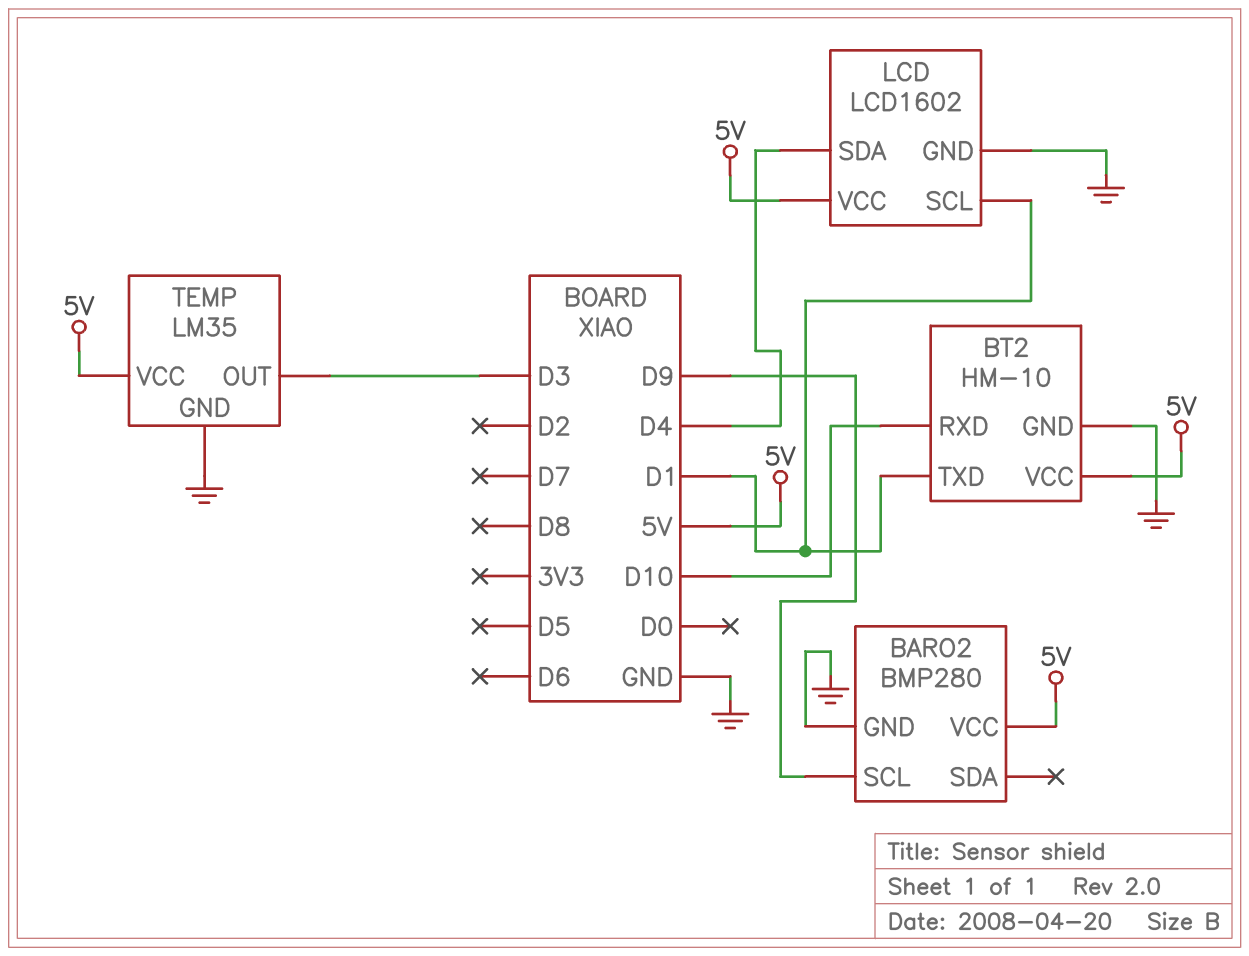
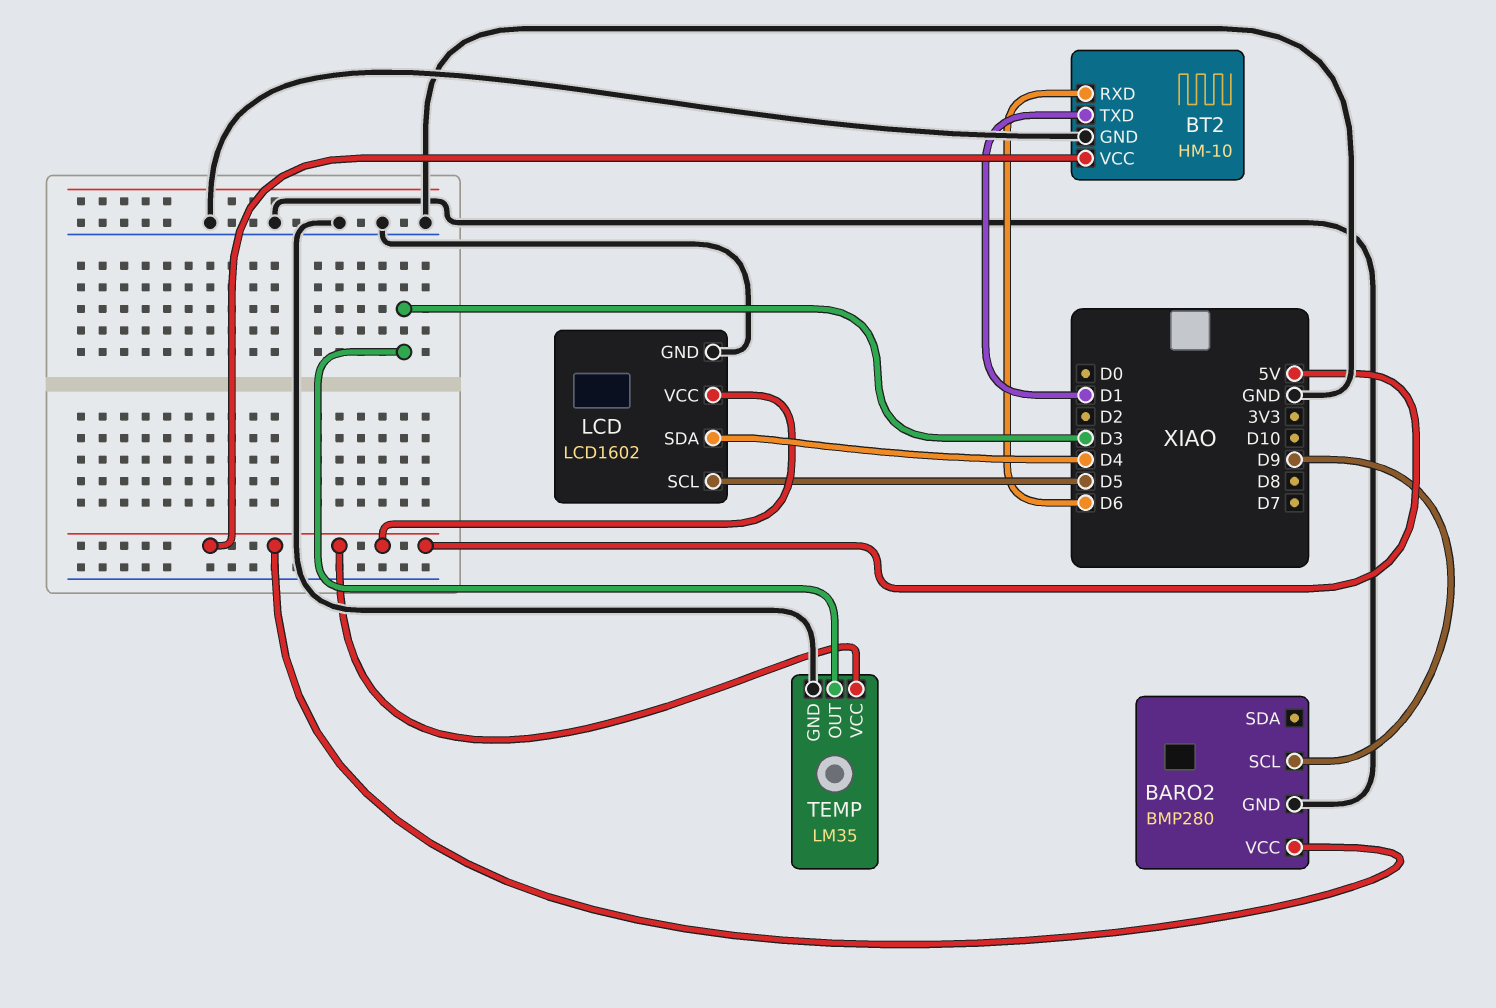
BT2 pin RXD: D10 -> D6
LCD pin SCL: D1 -> D5

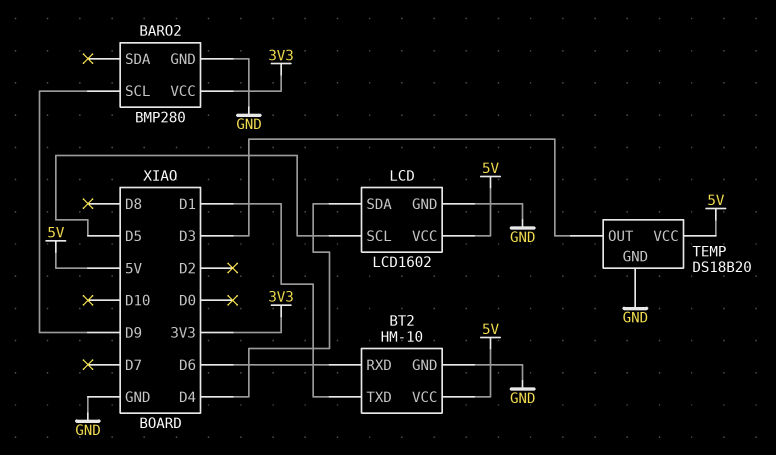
BARO2 pin VCC: 5V -> 3V3
TEMP: LM35 -> DS18B20

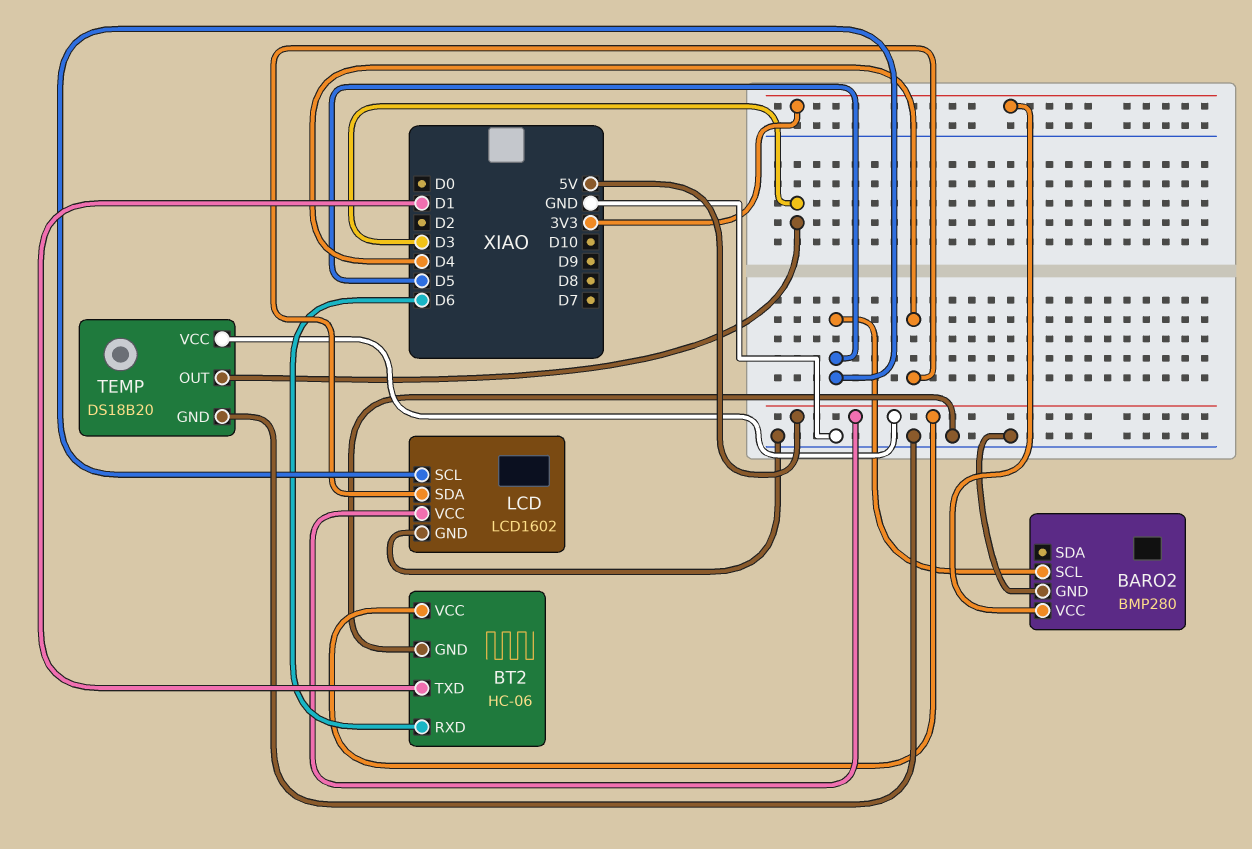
BARO2 pin SCL: D9 -> D5
BT2: HM-10 -> HC-06

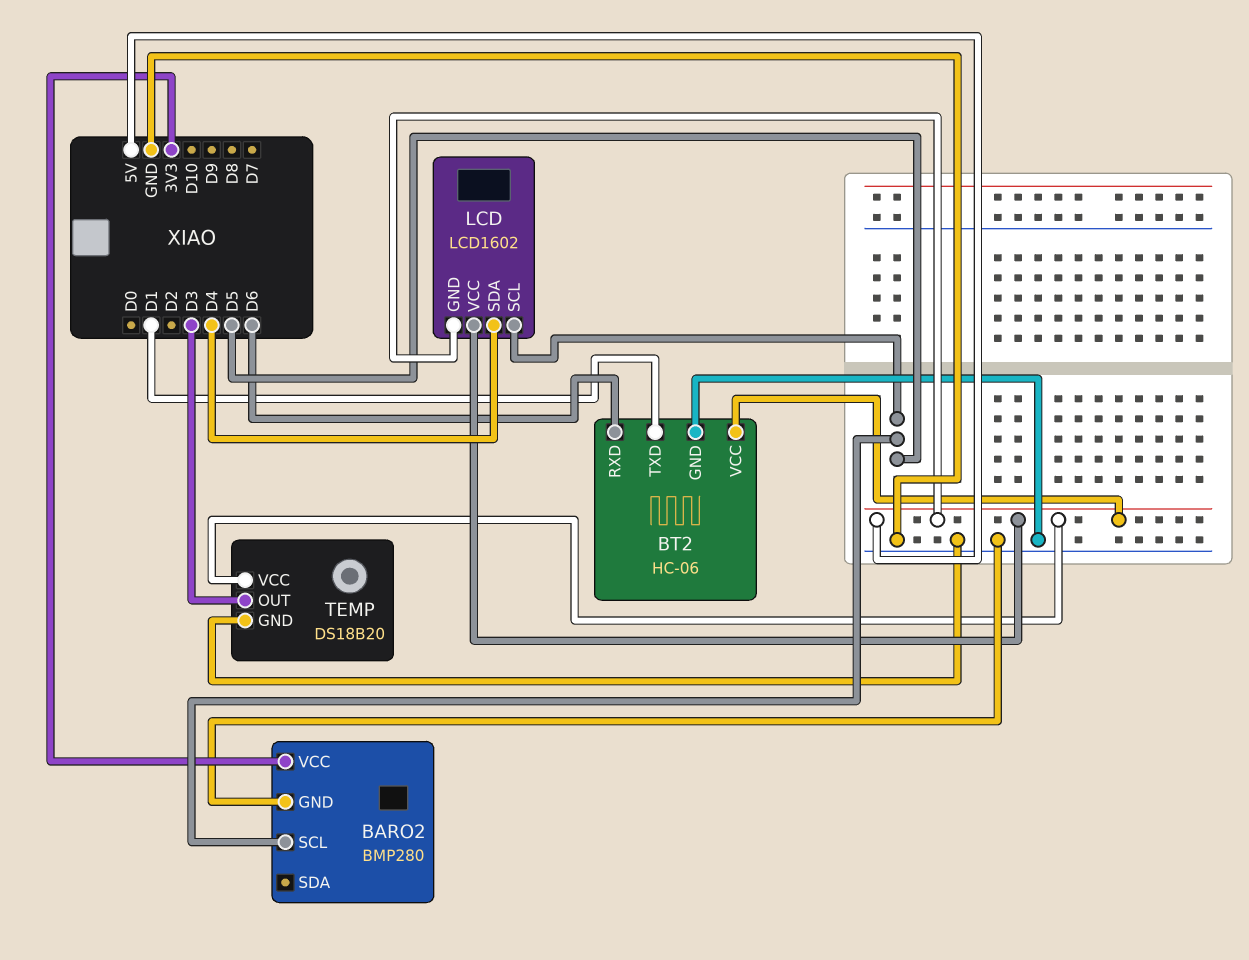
LCD pin GND: GND -> 5V

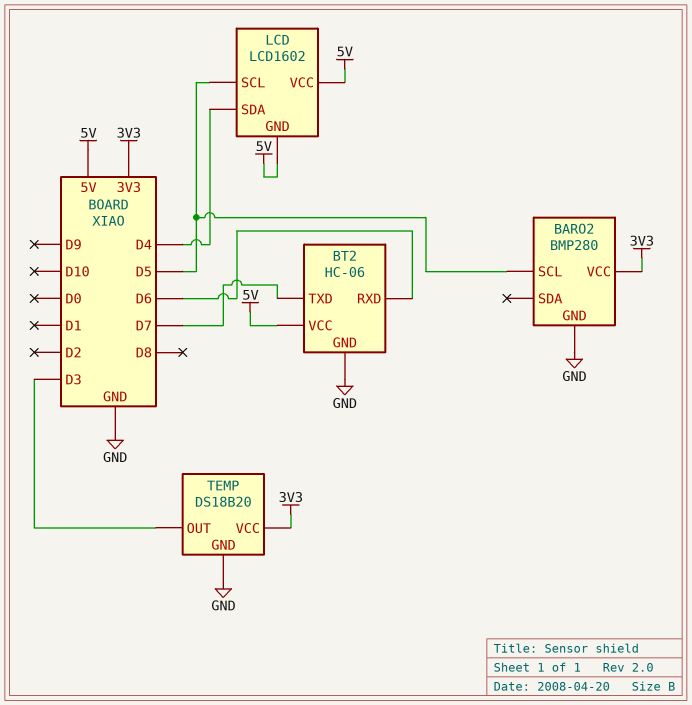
BT2 pin TXD: D1 -> D7
TEMP pin VCC: 5V -> 3V3

